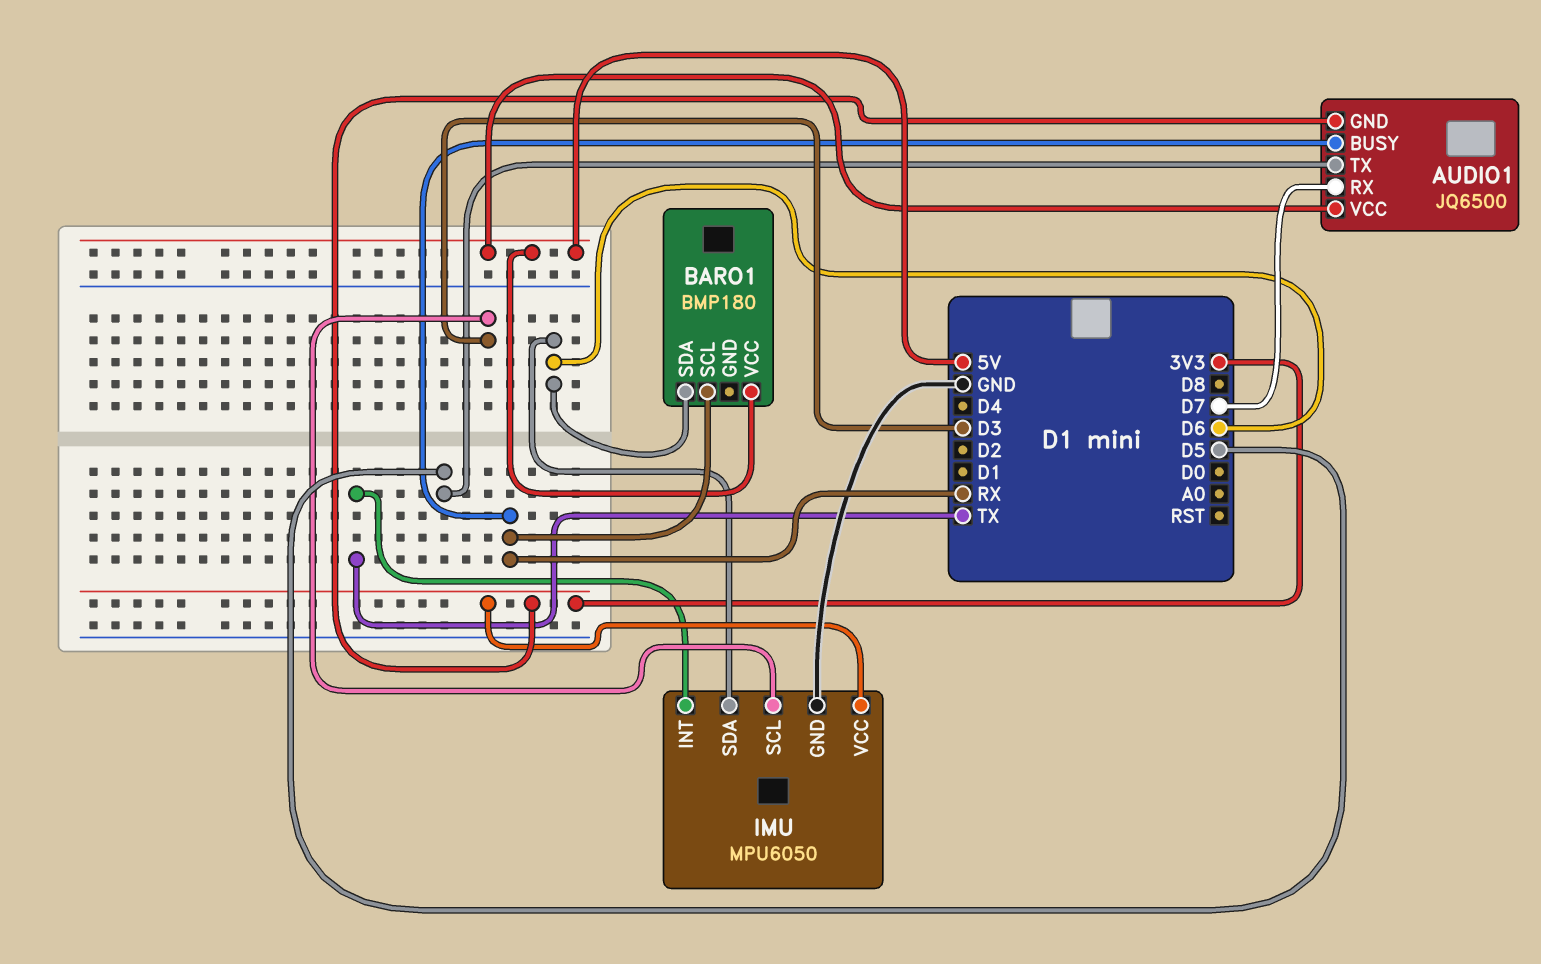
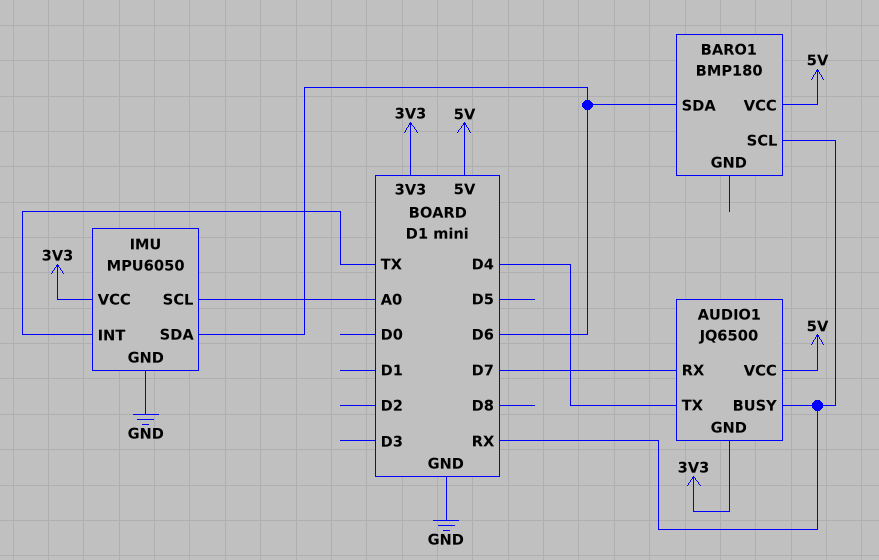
AUDIO1 pin TX: D5 -> D4
IMU pin SCL: D3 -> A0

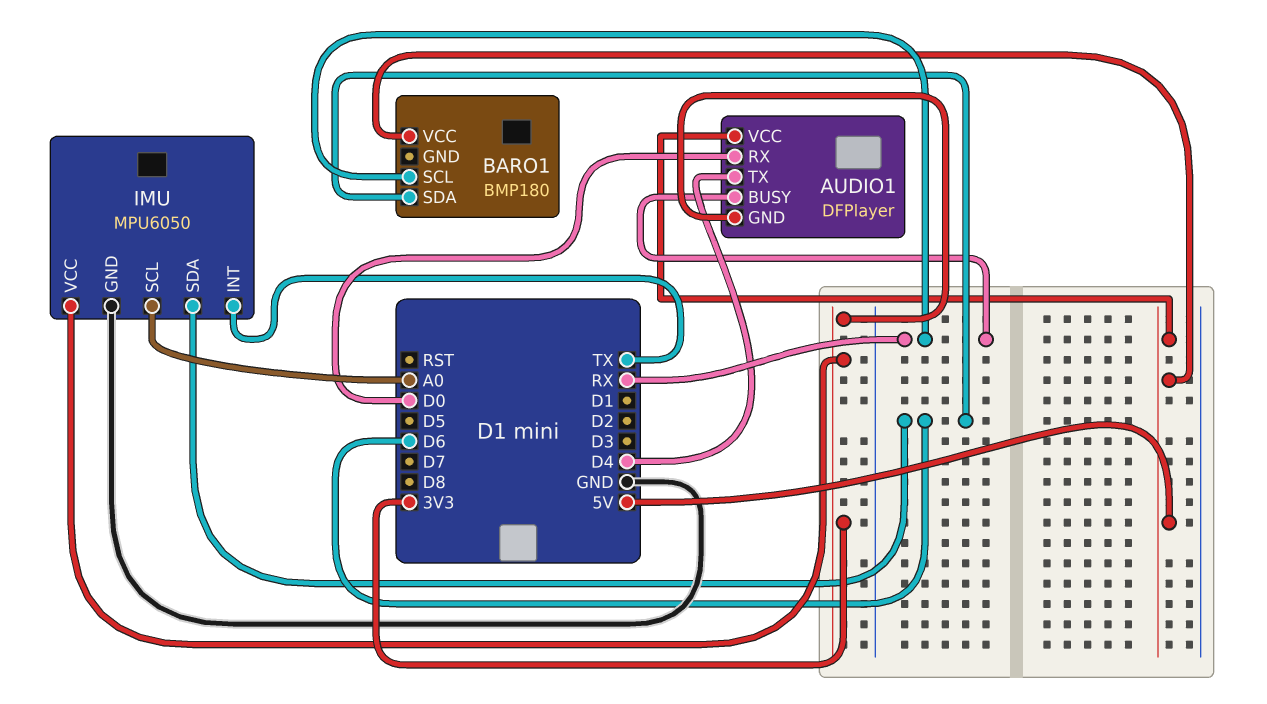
AUDIO1: JQ6500 -> DFPlayer
AUDIO1 pin RX: D7 -> D0

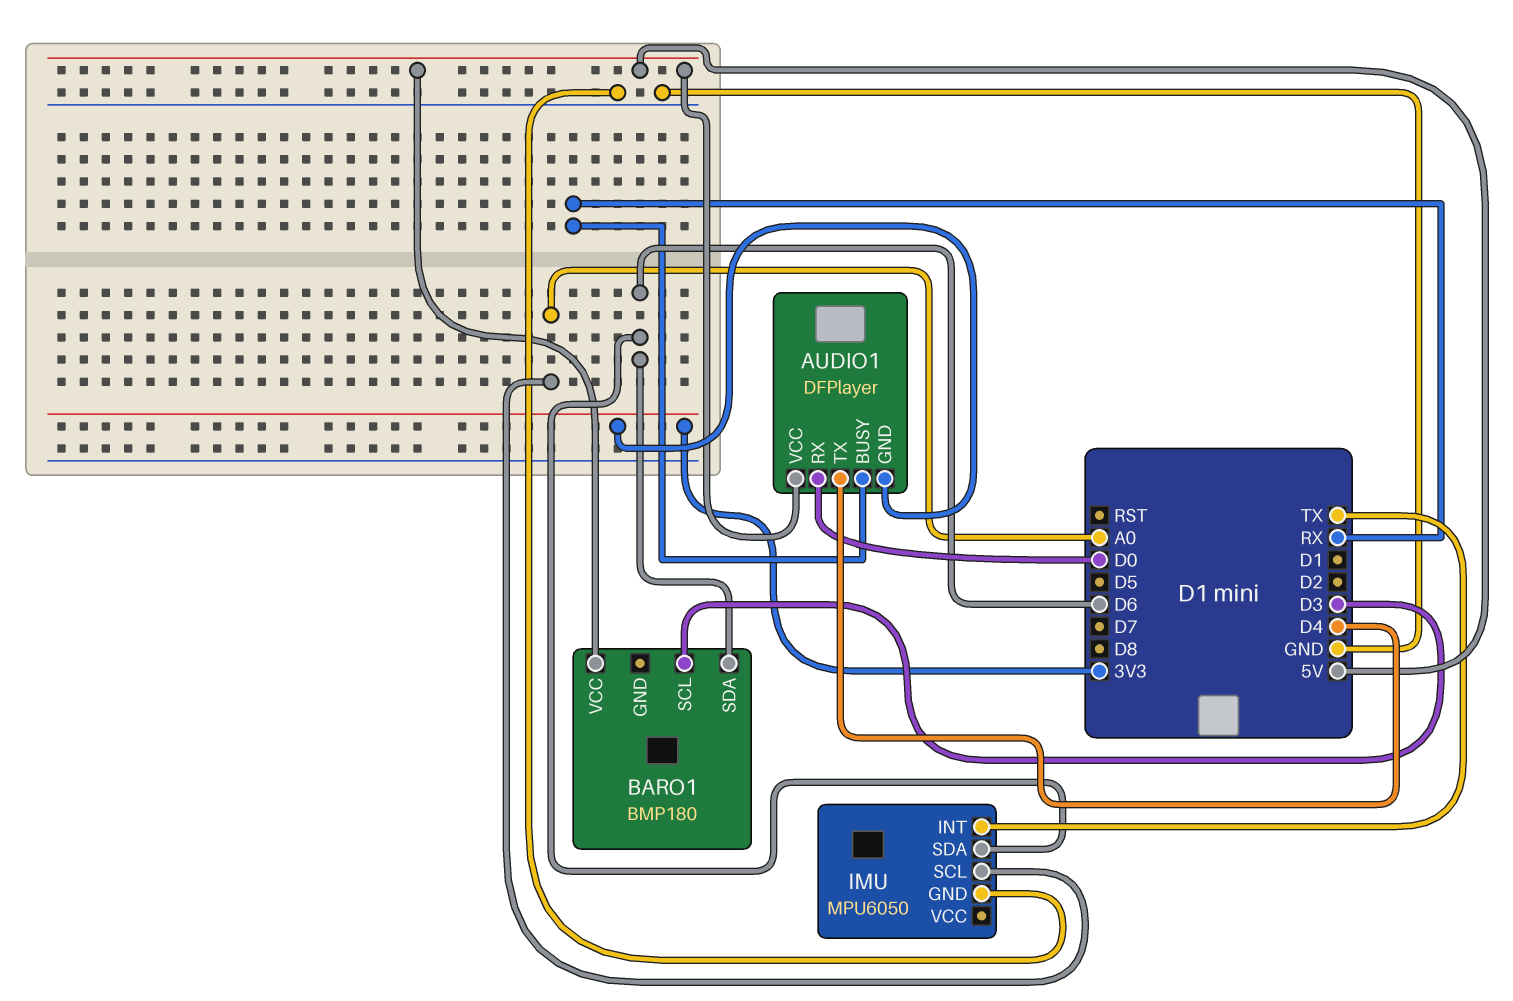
BARO1 pin SCL: RX -> D3
IMU pin VCC: 3V3 -> none

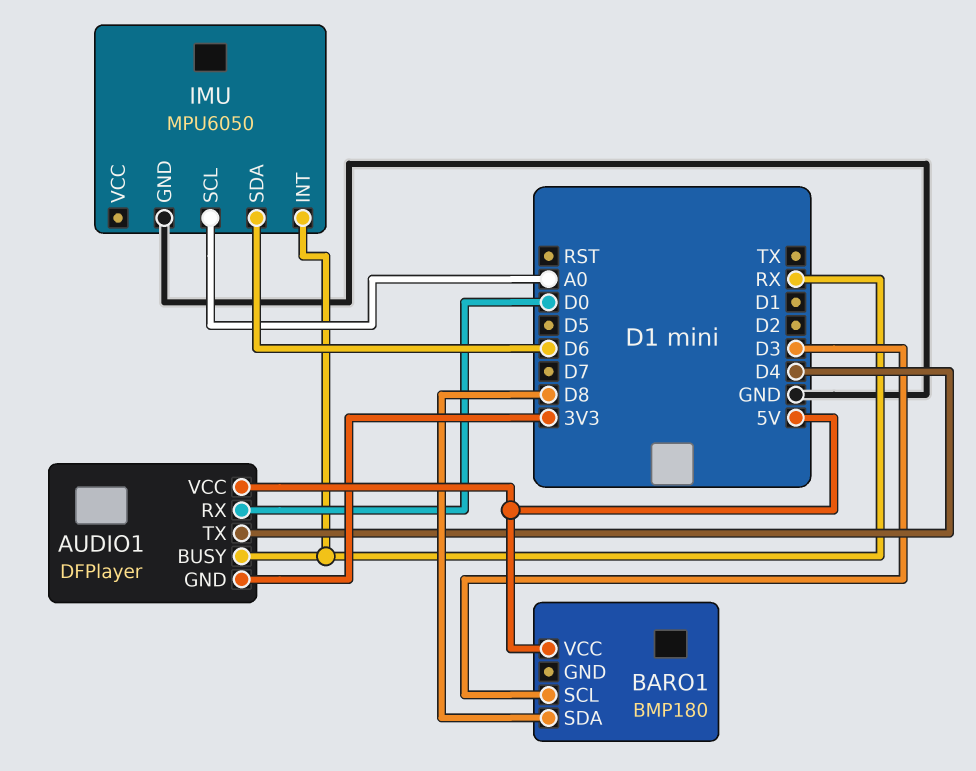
BARO1 pin SDA: D6 -> D8
IMU pin INT: TX -> RX

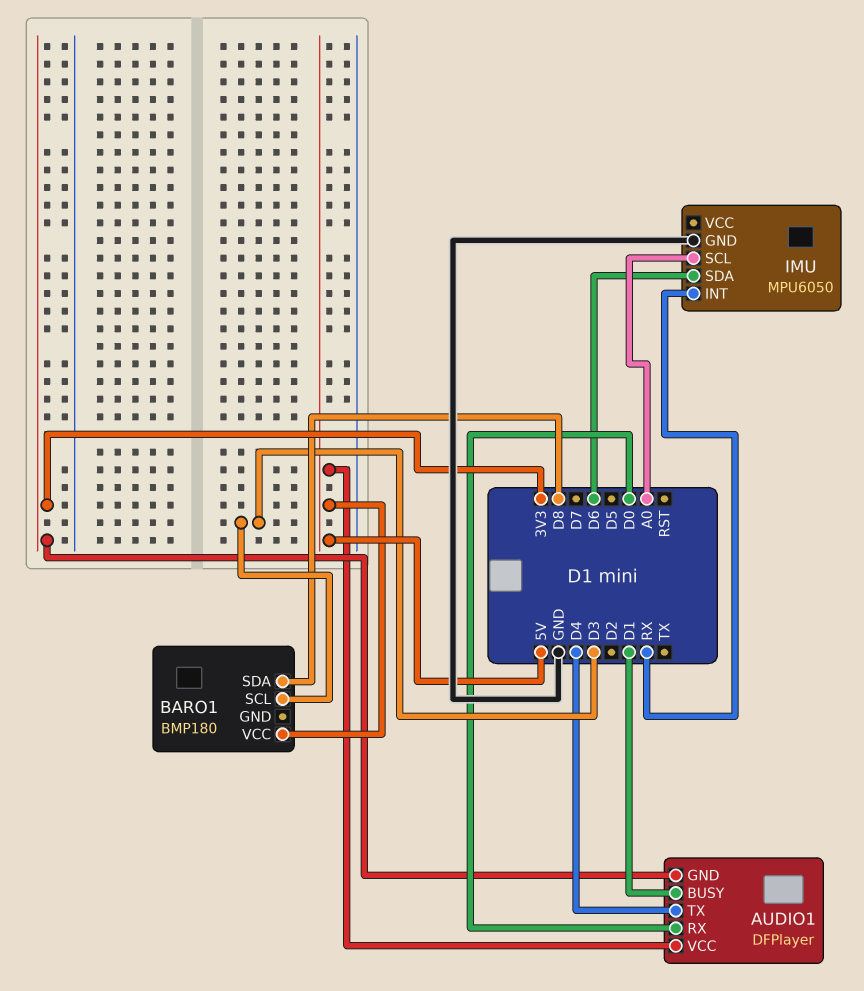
AUDIO1 pin BUSY: RX -> D1

